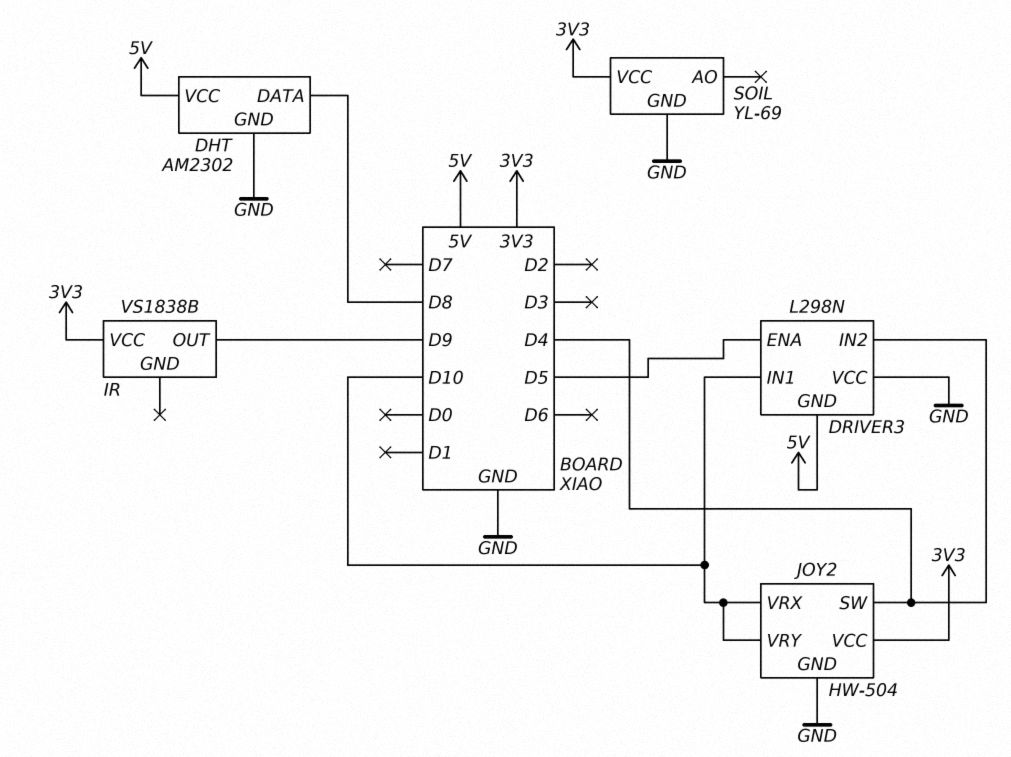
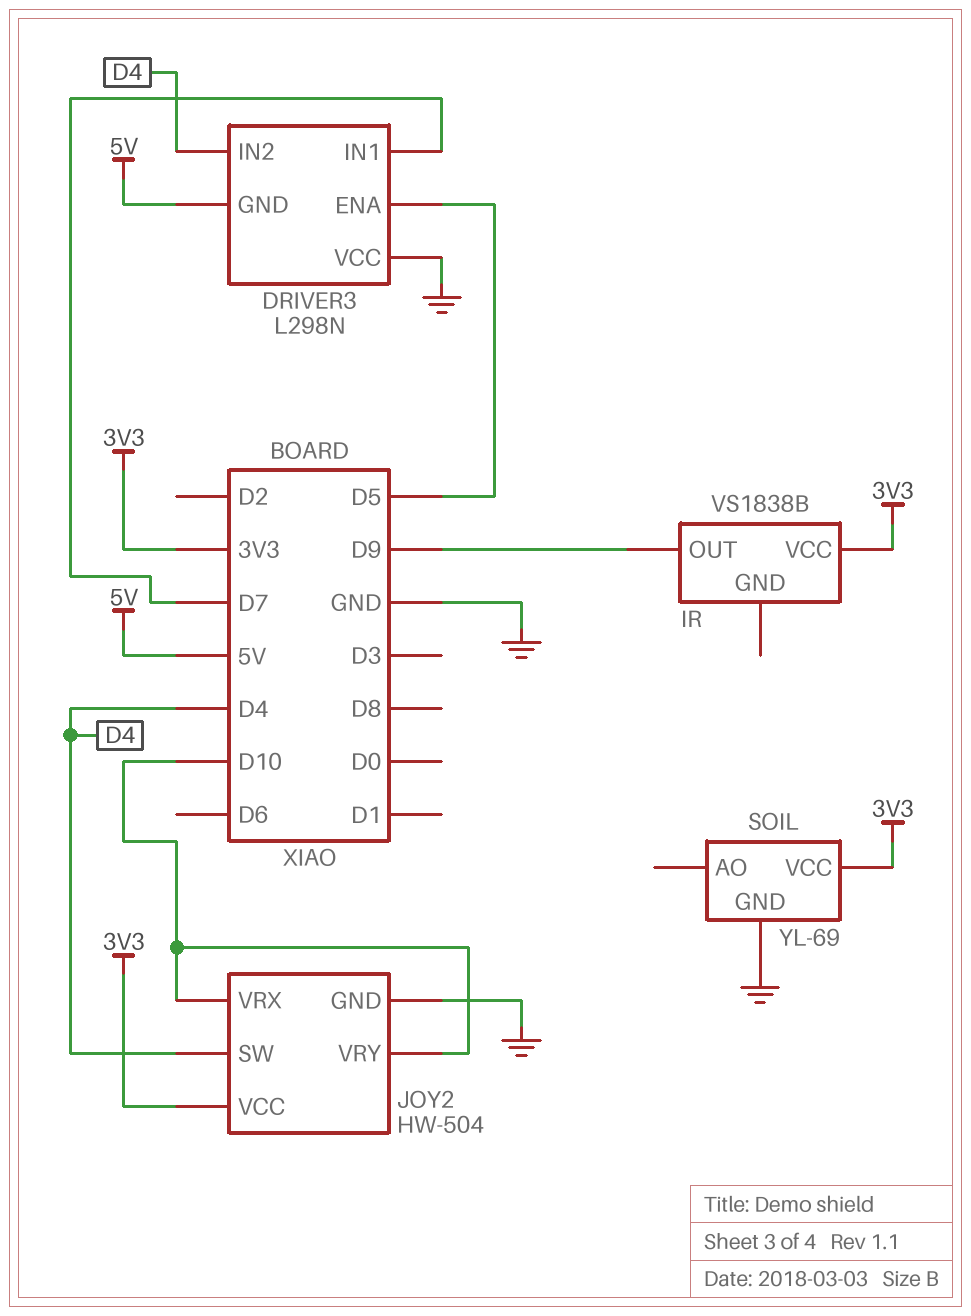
DHT: AM2302 -> none
DHT pin DATA: D8 -> none
DHT pin GND: GND -> none
DHT pin VCC: 5V -> none
DRIVER3 pin IN1: D10 -> D7

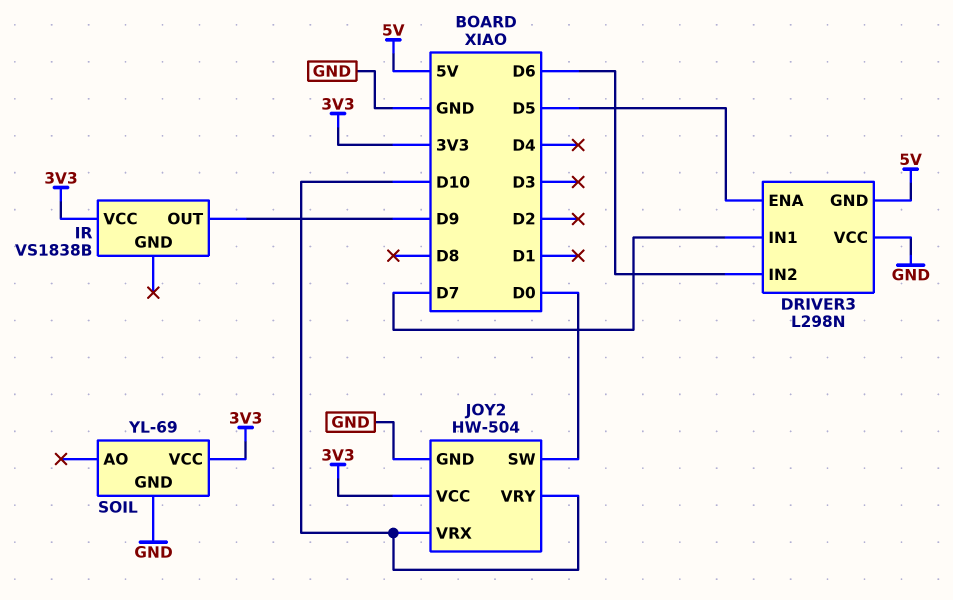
DRIVER3 pin IN2: D4 -> D6
JOY2 pin SW: D4 -> D0

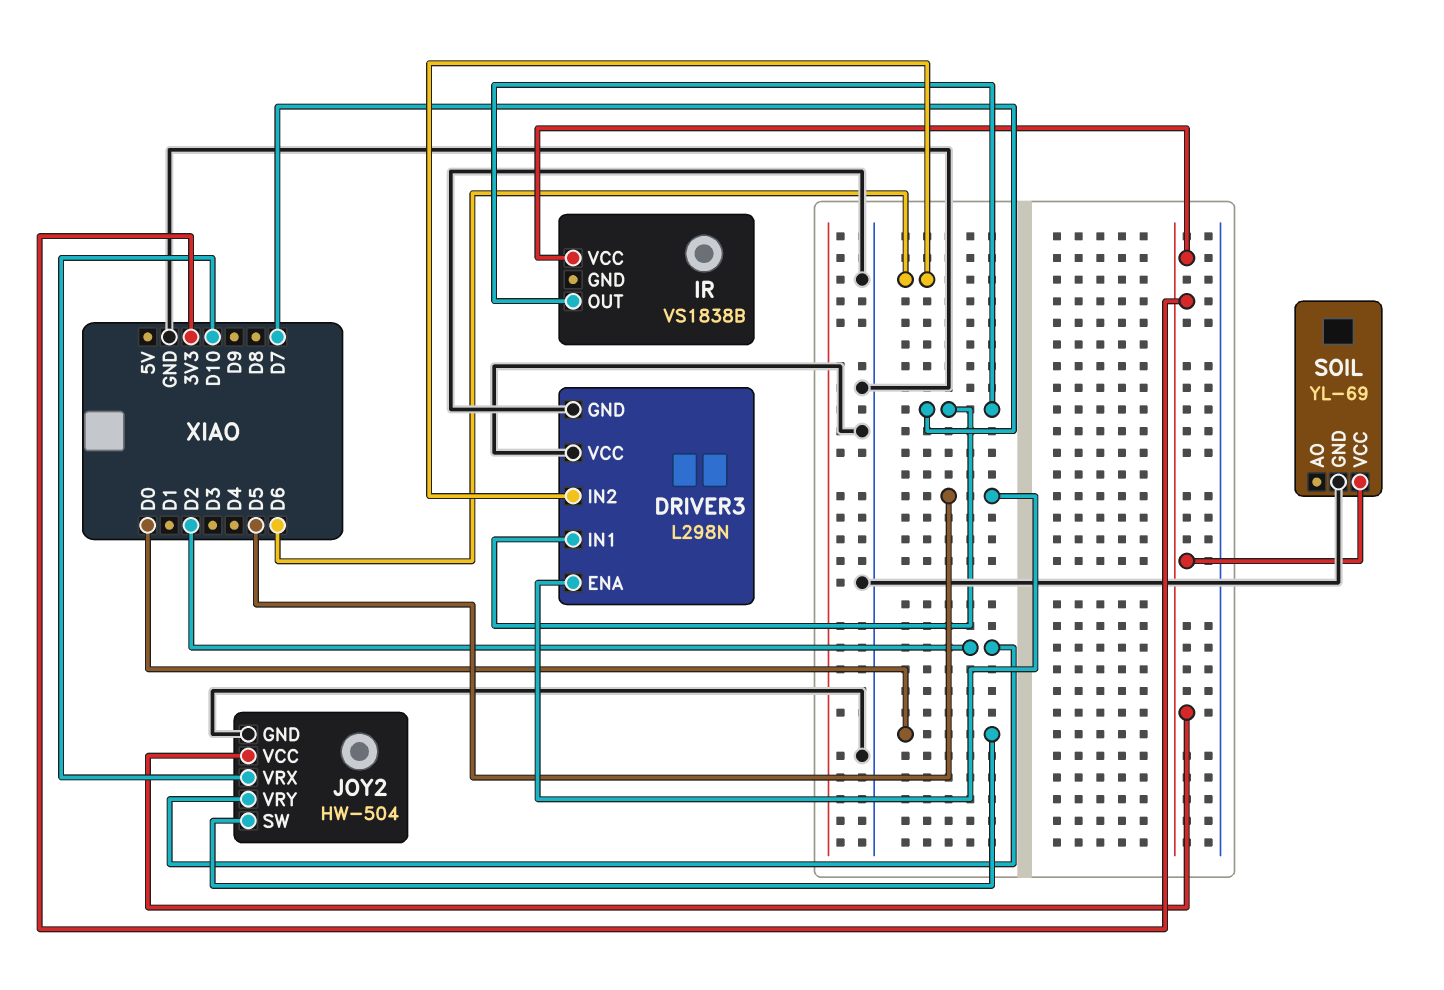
DRIVER3 pin GND: 5V -> GND
IR pin OUT: D9 -> D7
JOY2 pin VRY: D10 -> D2

